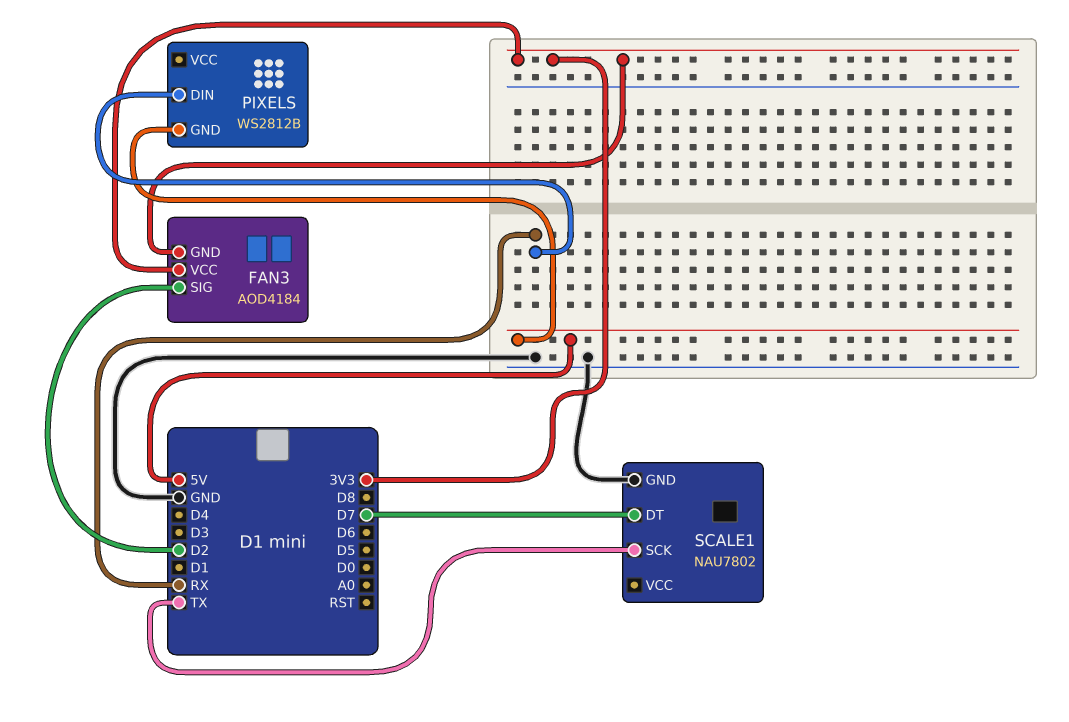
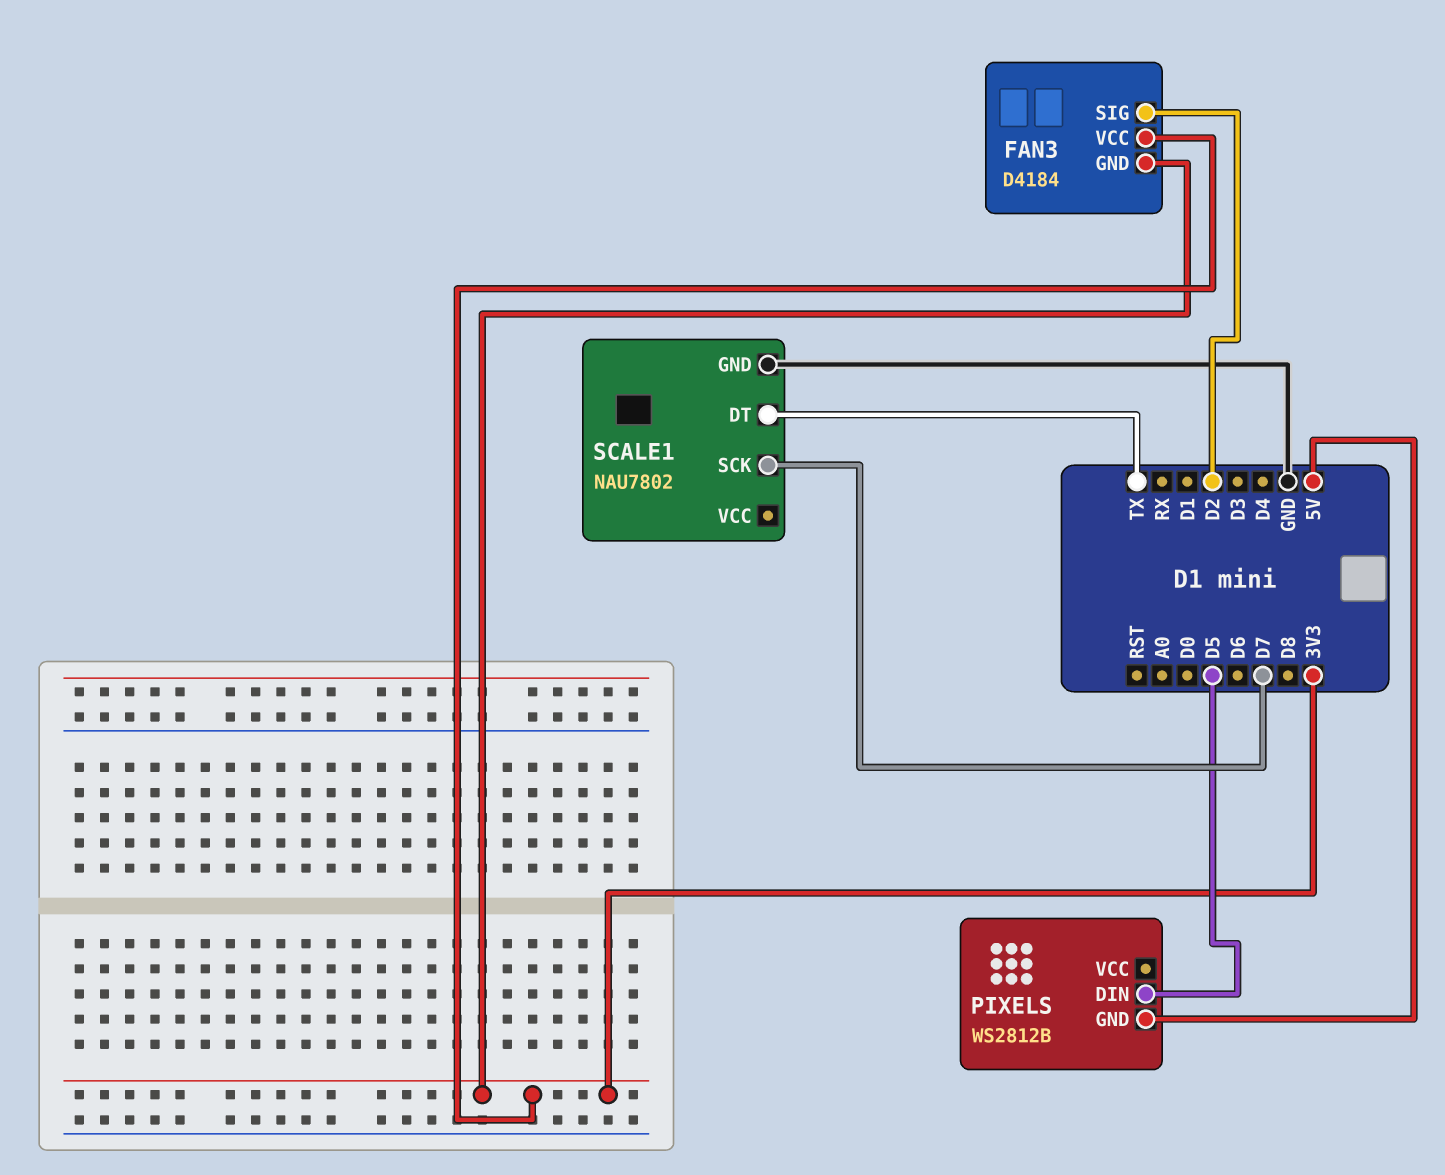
FAN3: AOD4184 -> D4184
PIXELS pin DIN: RX -> D5
SCALE1 pin DT: D7 -> TX
SCALE1 pin SCK: TX -> D7

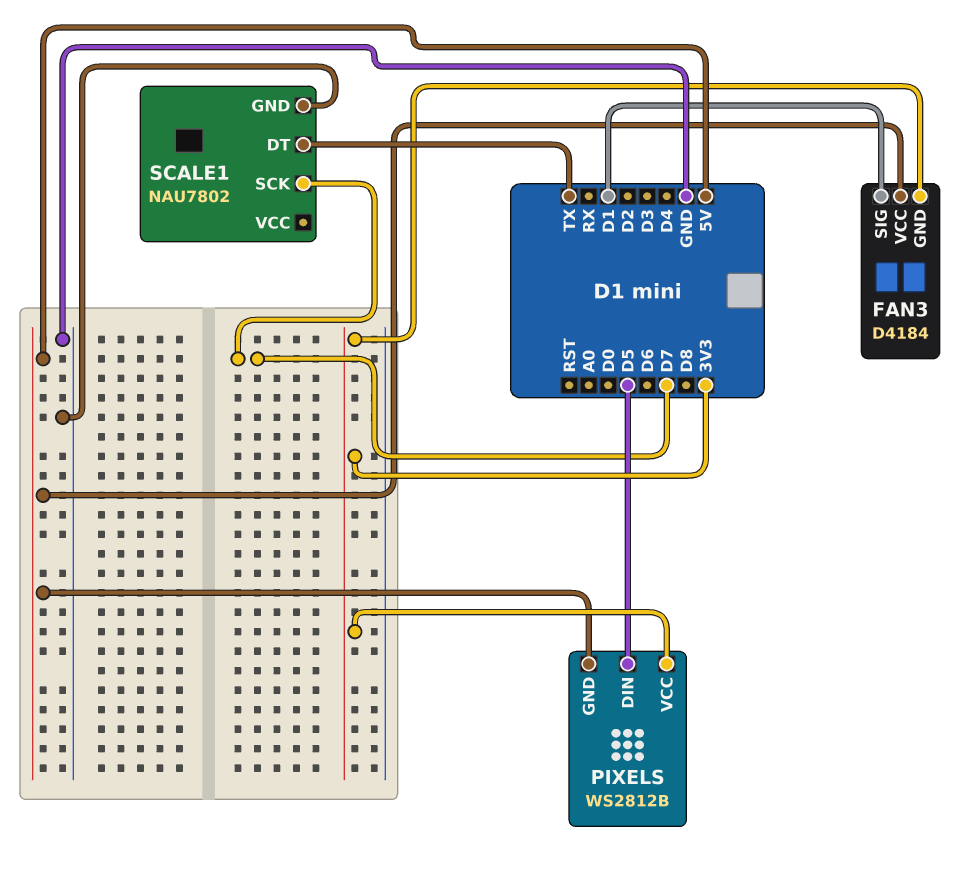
FAN3 pin SIG: D2 -> D1
FAN3 pin VCC: 3V3 -> 5V
PIXELS pin VCC: none -> 3V3

